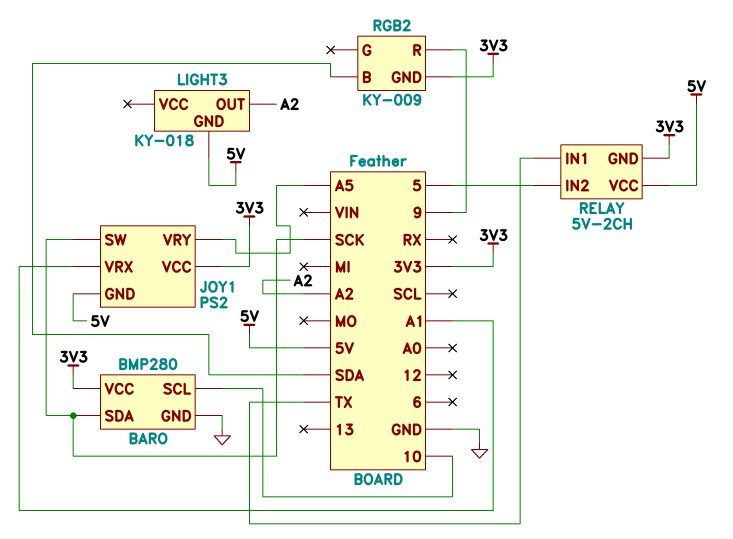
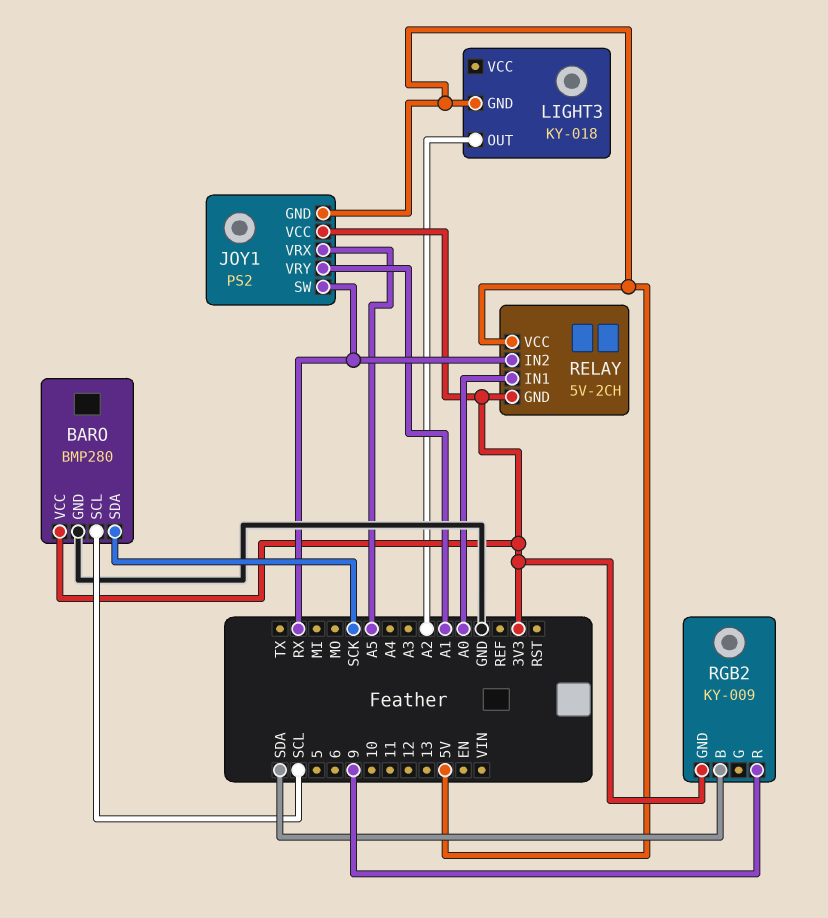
BARO pin SCL: 10 -> SCL
JOY1 pin SW: SCK -> RX
JOY1 pin VRX: A1 -> A5
JOY1 pin VRY: A5 -> A1
RELAY pin IN1: TX -> A0
RELAY pin IN2: 5 -> RX

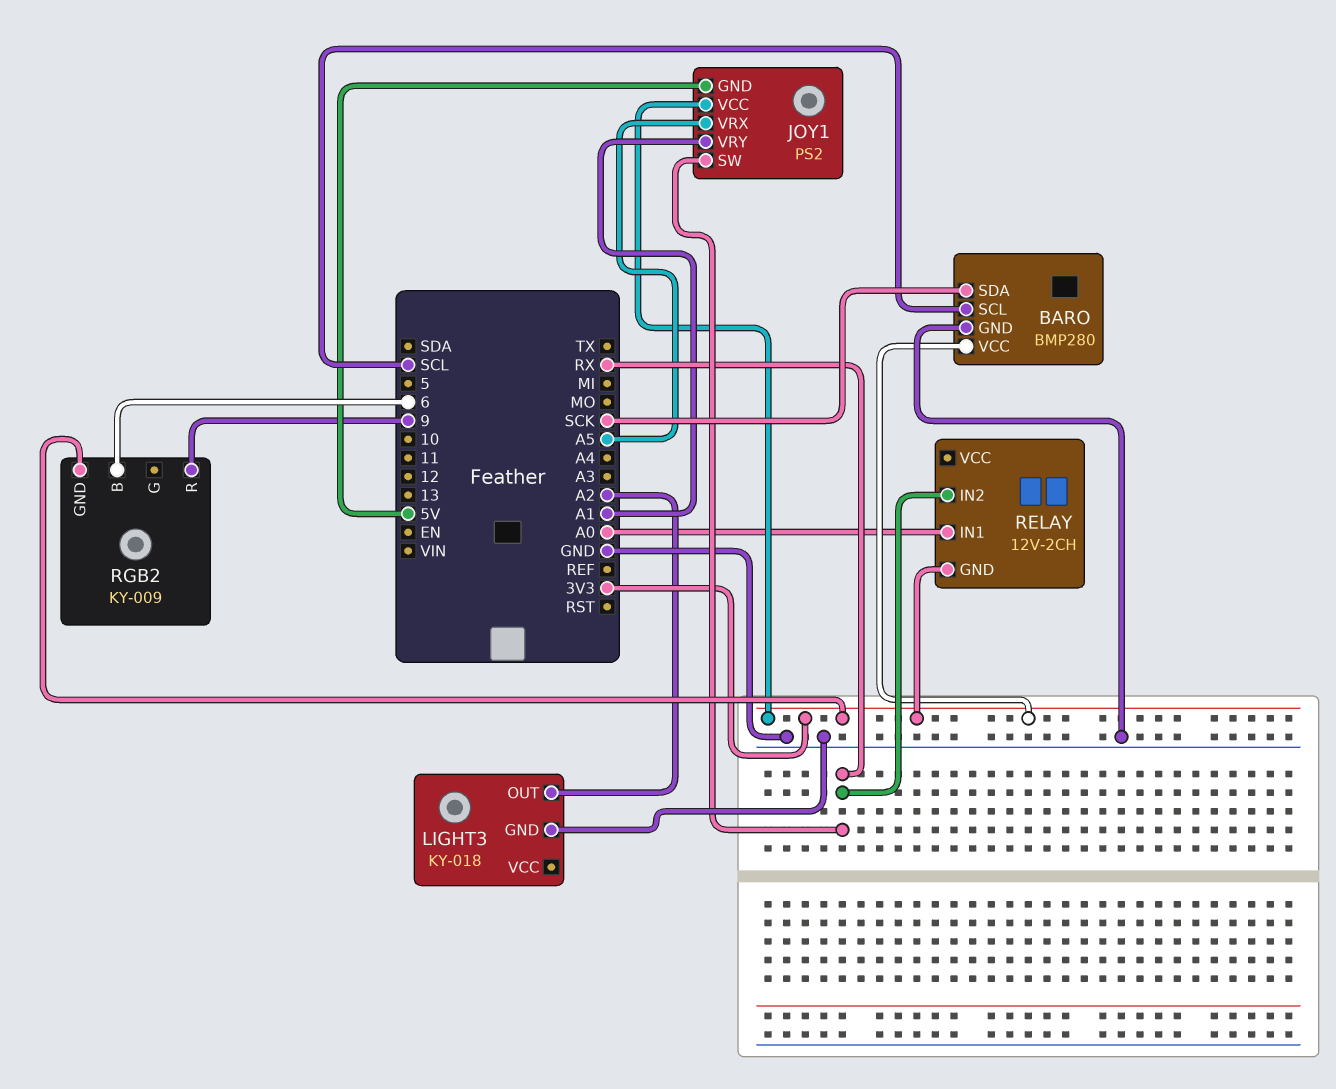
LIGHT3 pin GND: 5V -> GND
RELAY: 5V-2CH -> 12V-2CH
RELAY pin VCC: 5V -> none
RGB2 pin B: SDA -> 6

